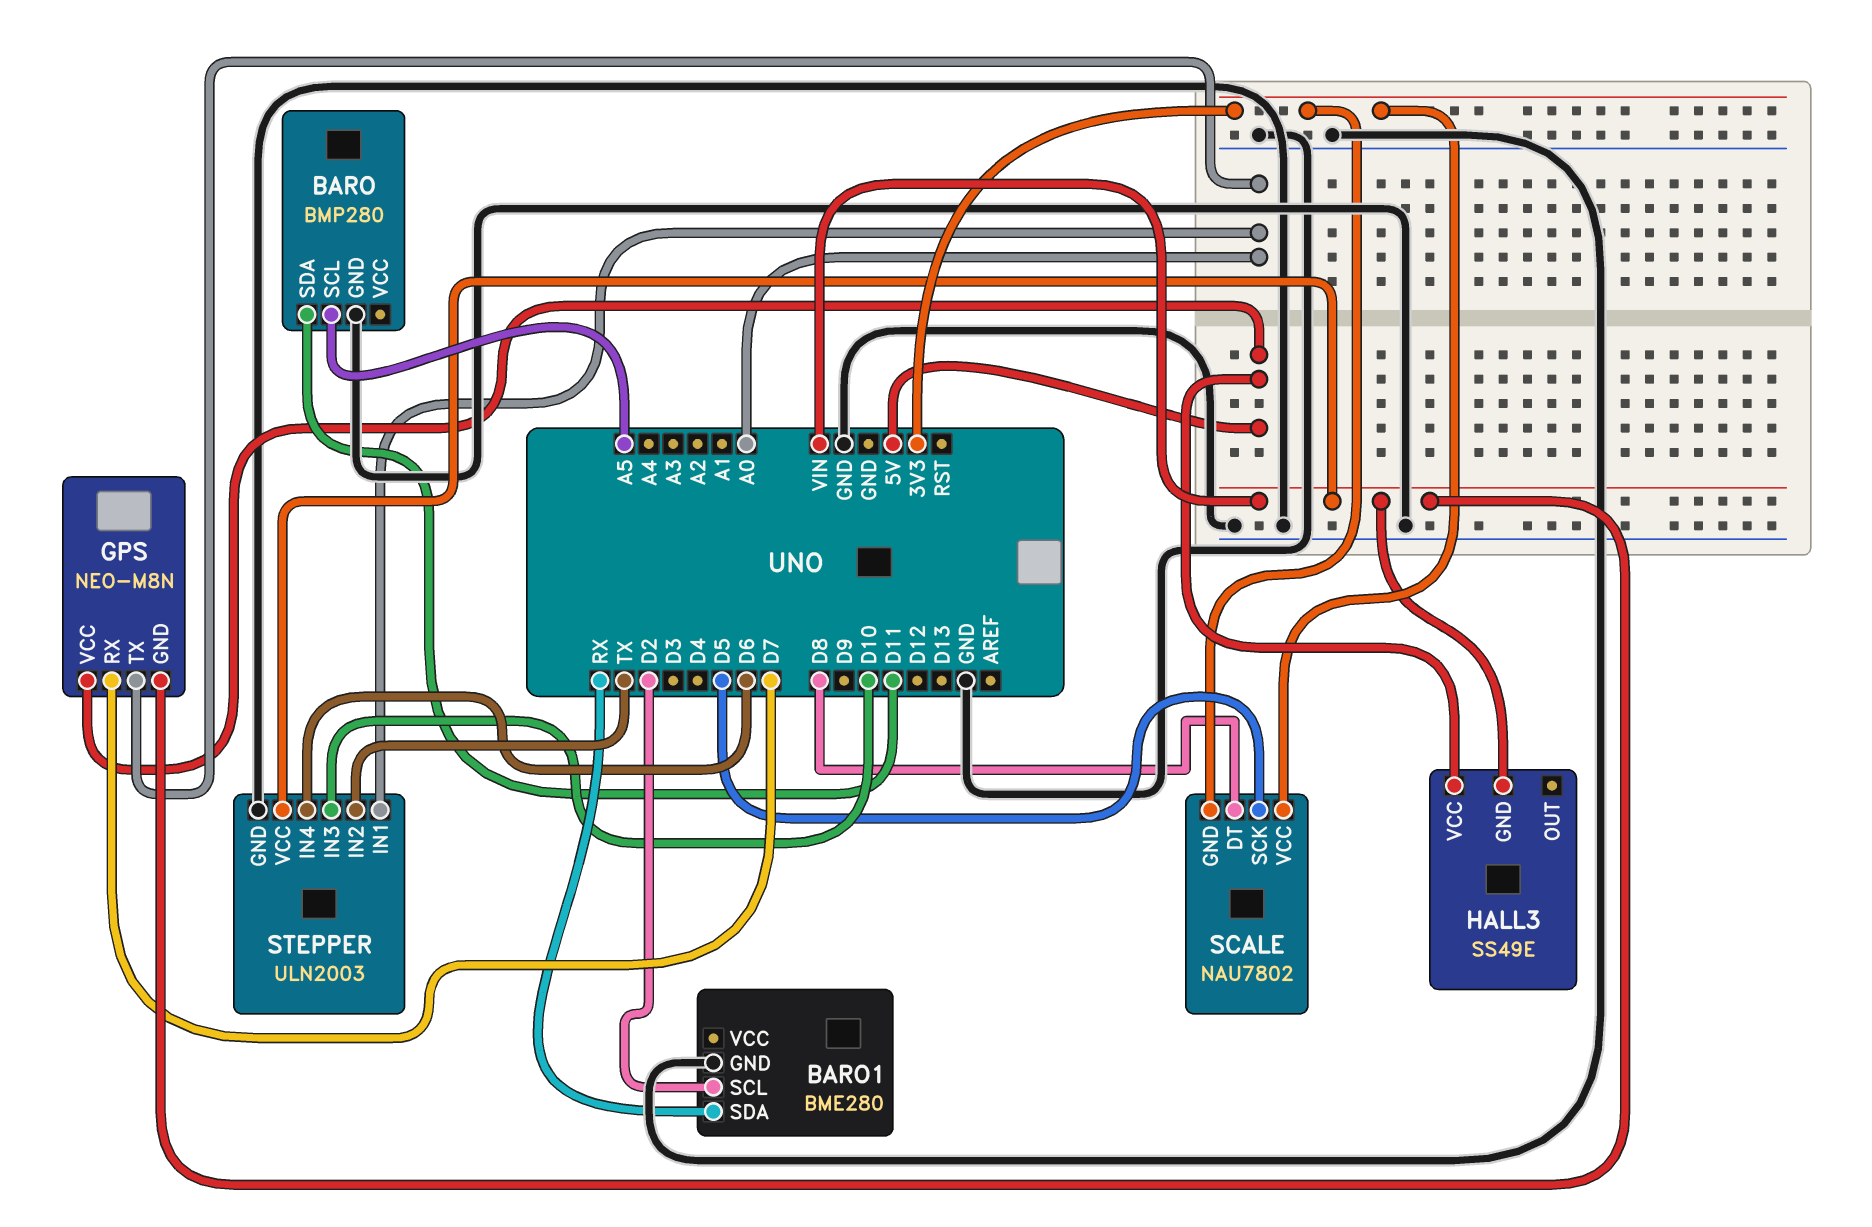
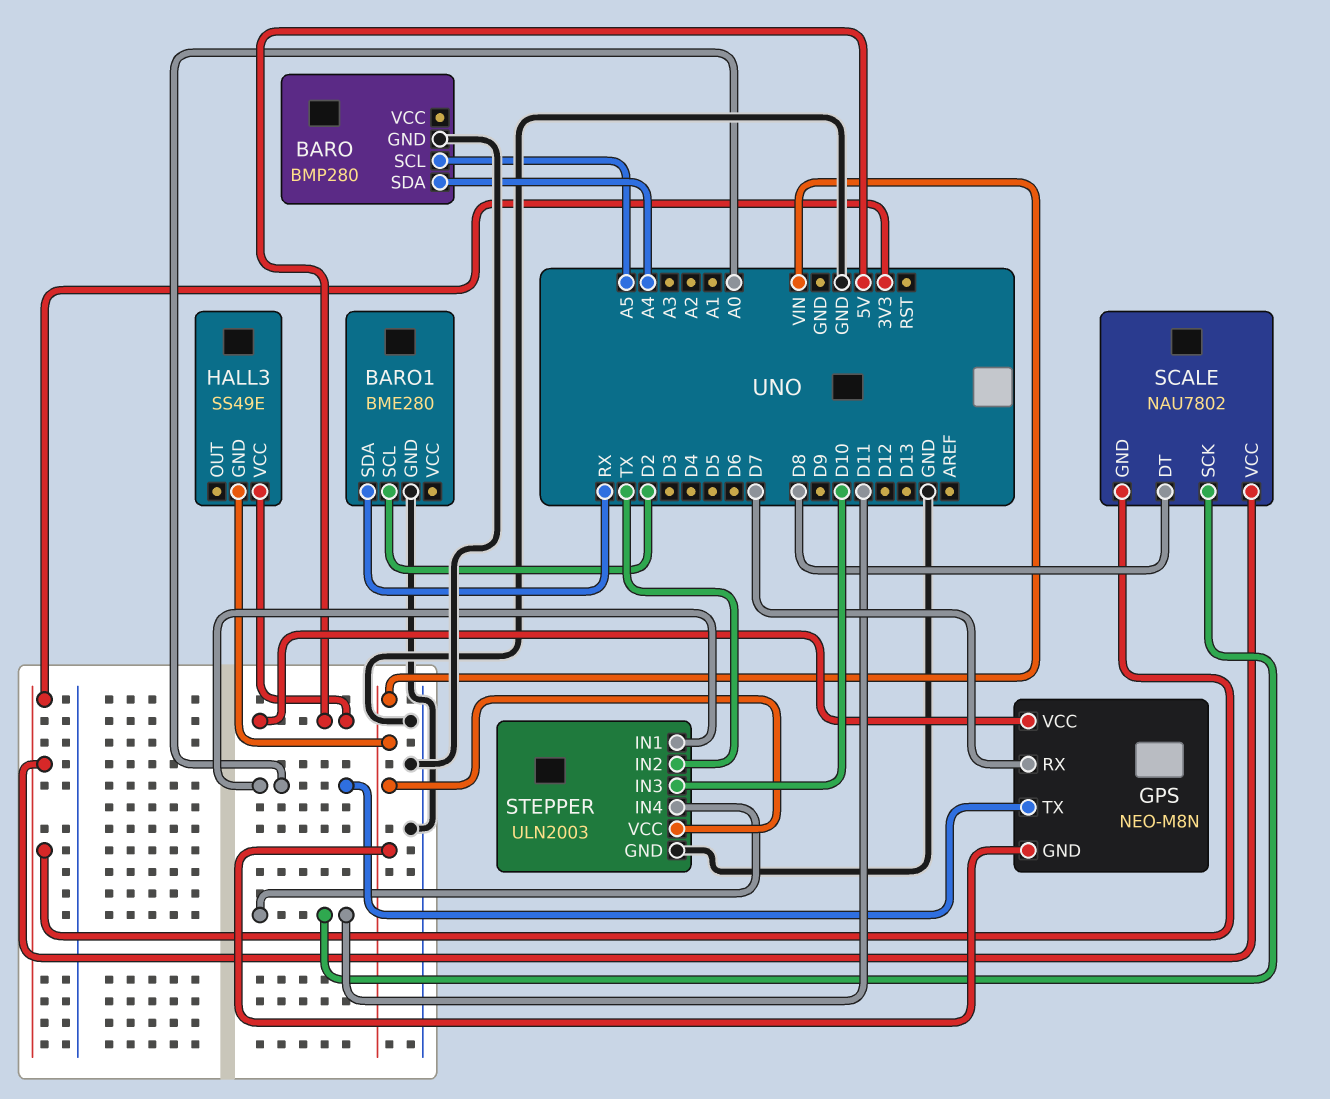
BARO pin SDA: D11 -> A4
SCALE pin SCK: D5 -> D11
STEPPER pin IN4: D6 -> D11

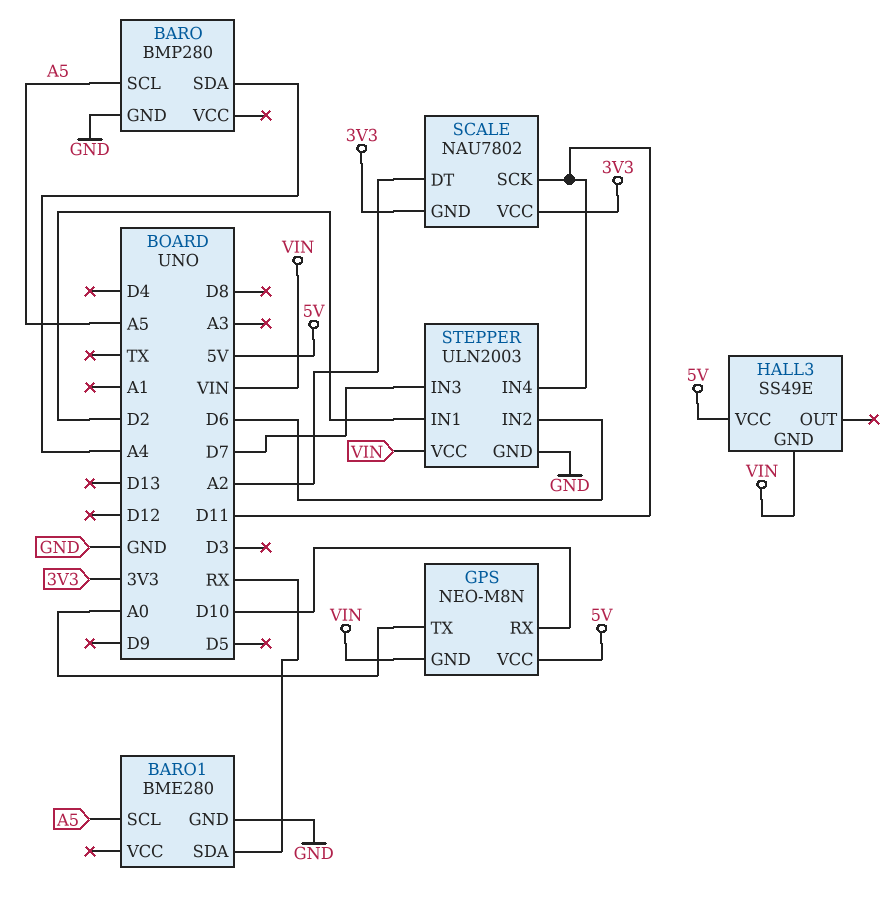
BARO1 pin SCL: D2 -> A5
GPS pin RX: D7 -> D10
SCALE pin DT: D8 -> A2
STEPPER pin IN1: A0 -> D2
STEPPER pin IN2: TX -> D6
STEPPER pin IN3: D10 -> D7

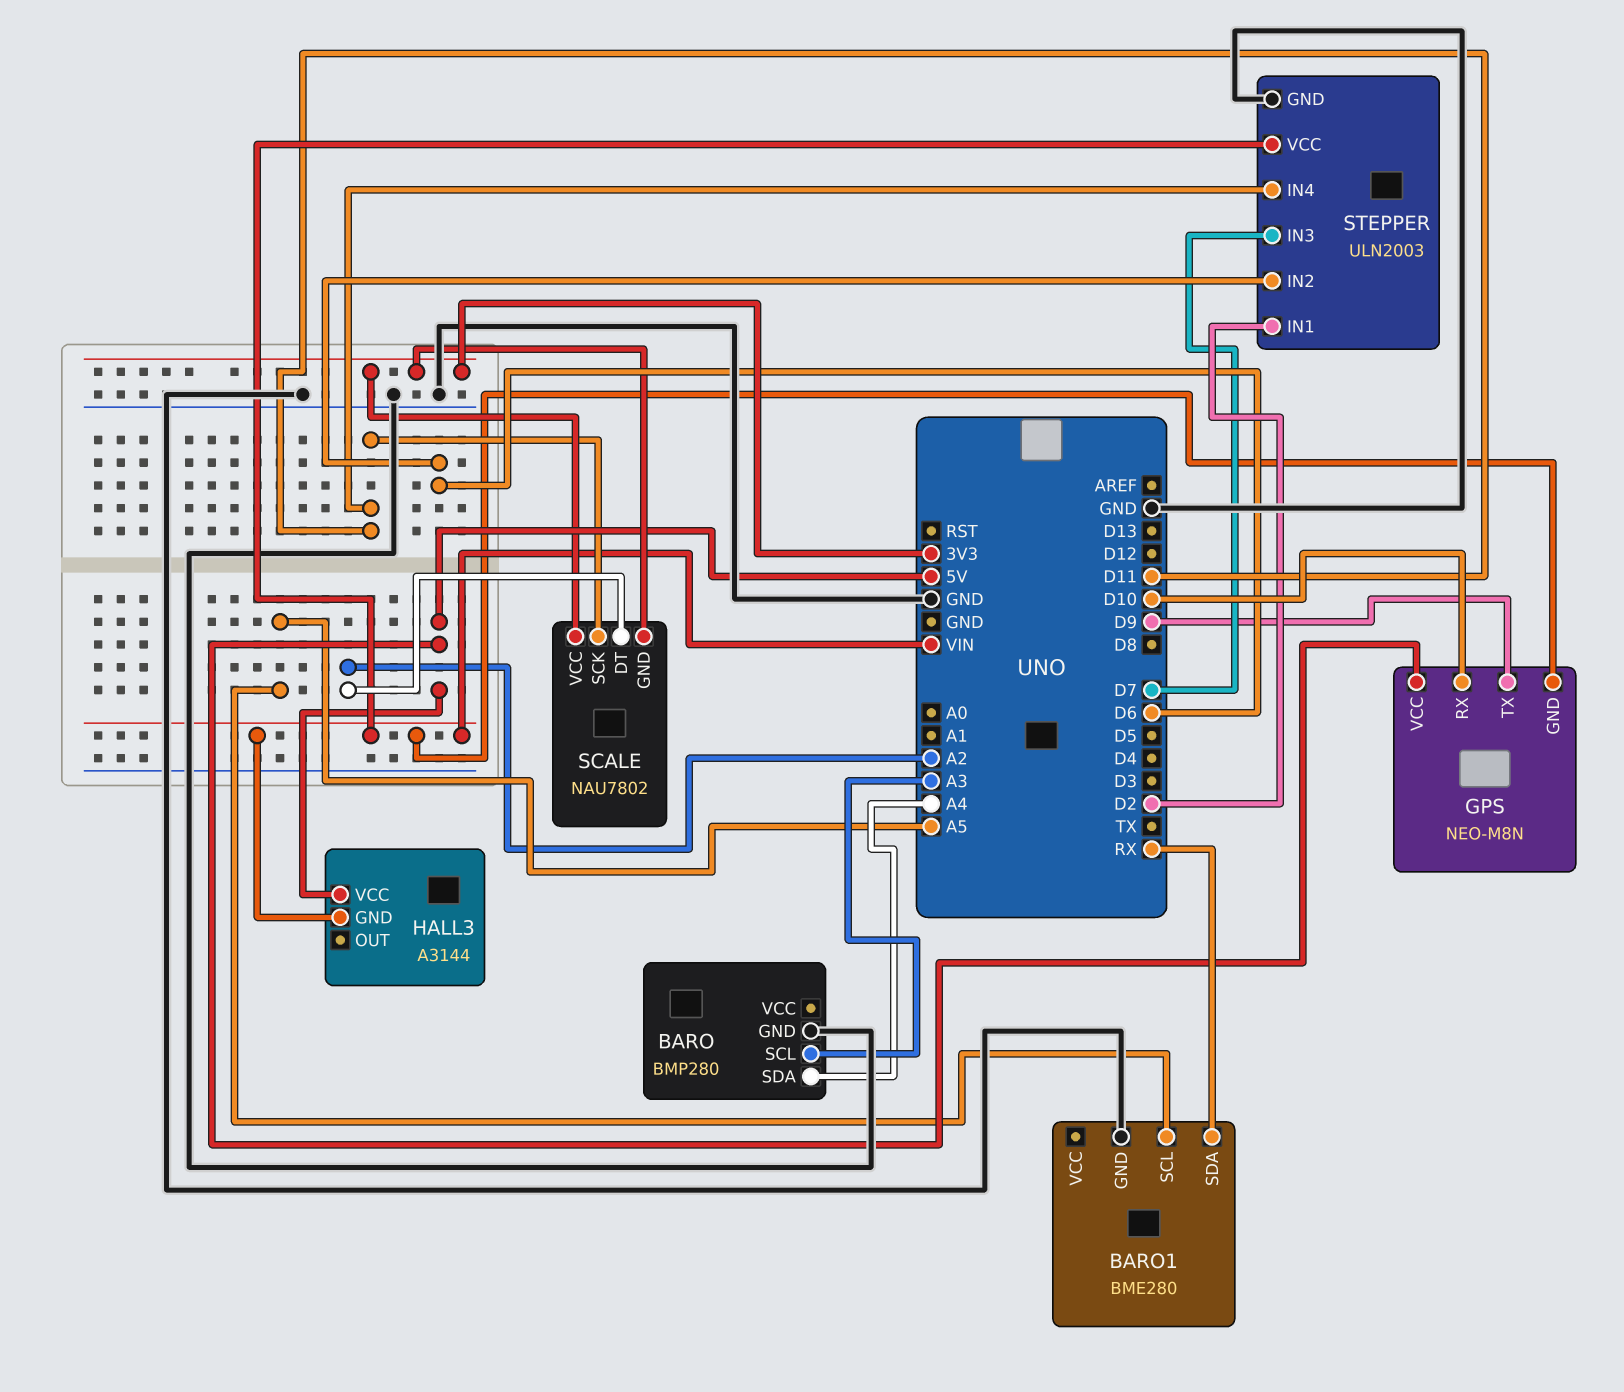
BARO pin SCL: A5 -> A3
GPS pin TX: A0 -> D9
HALL3: SS49E -> A3144

